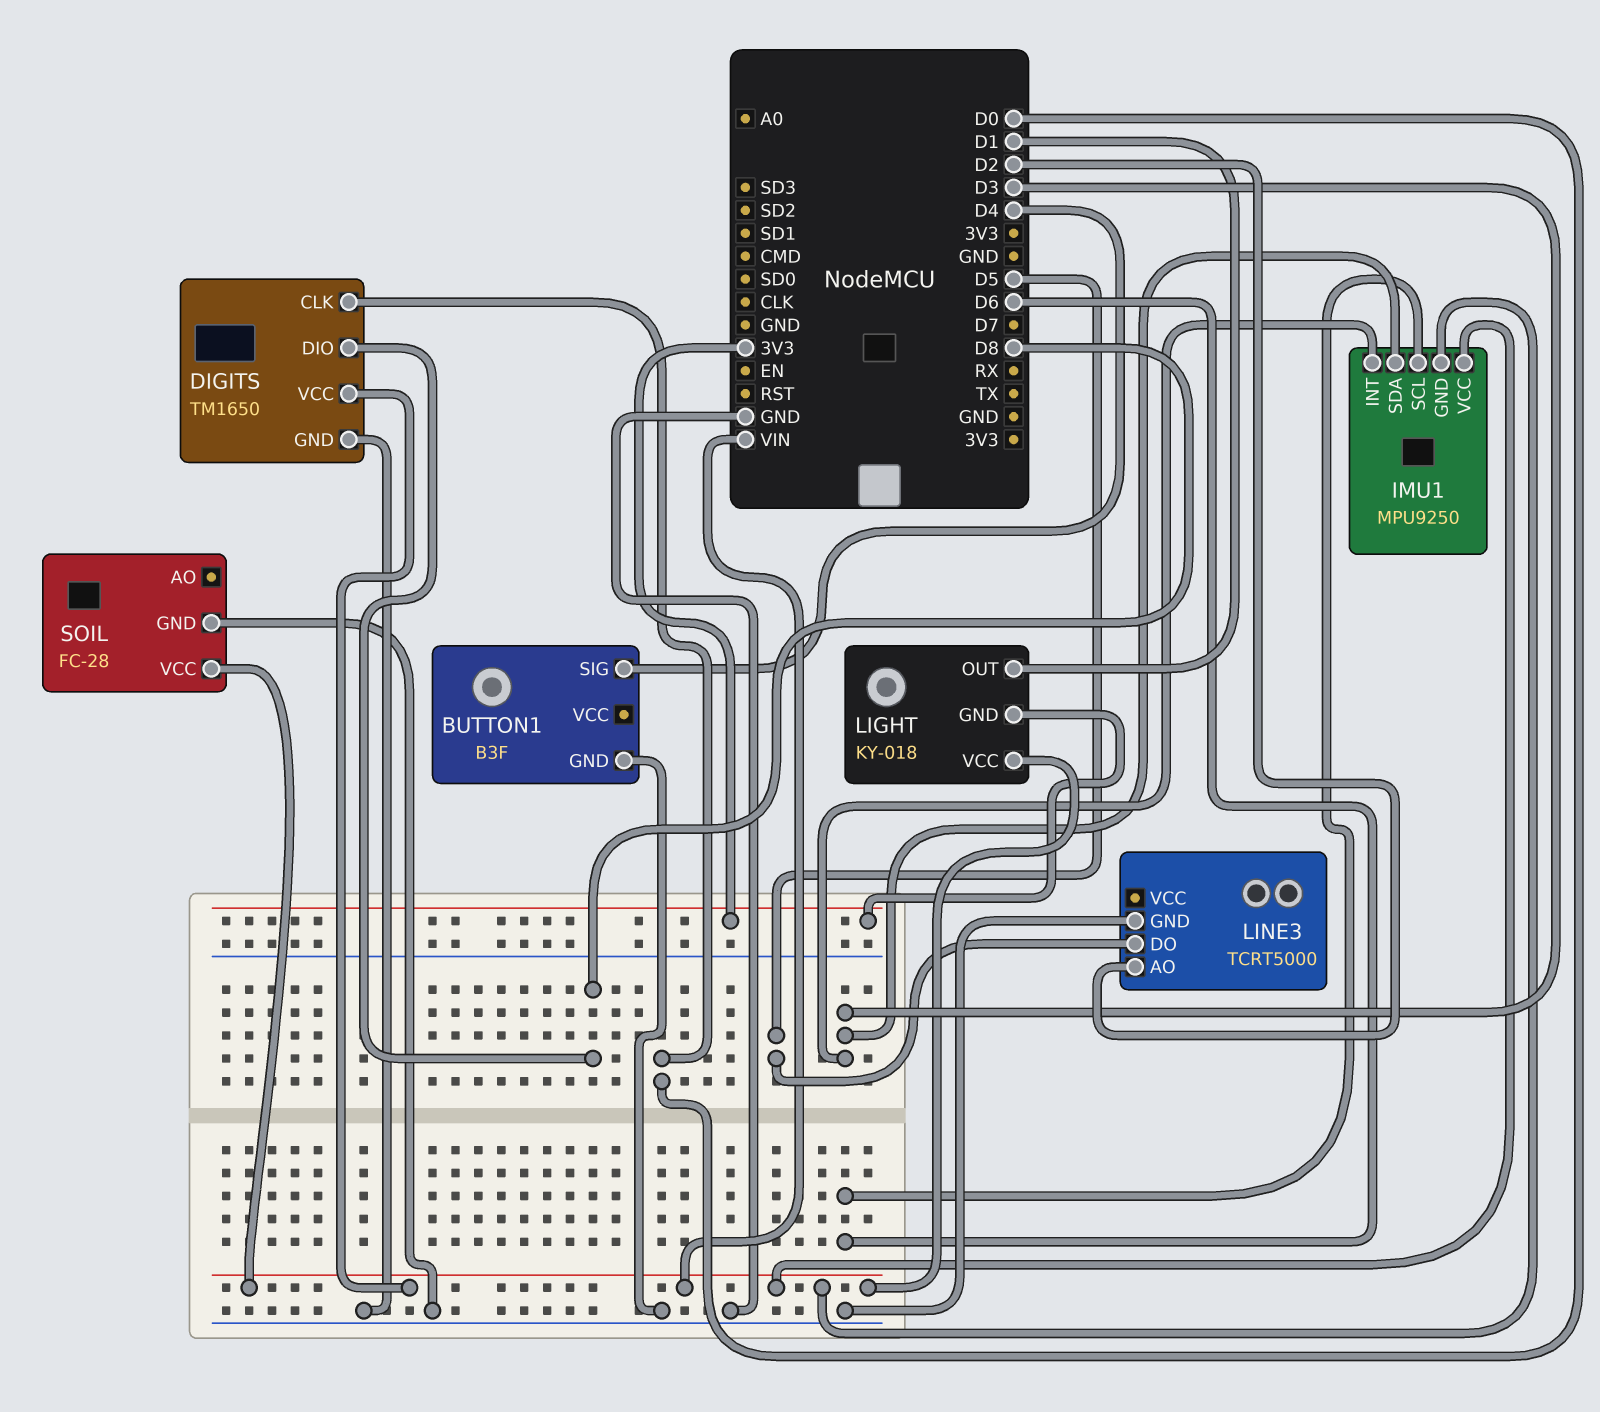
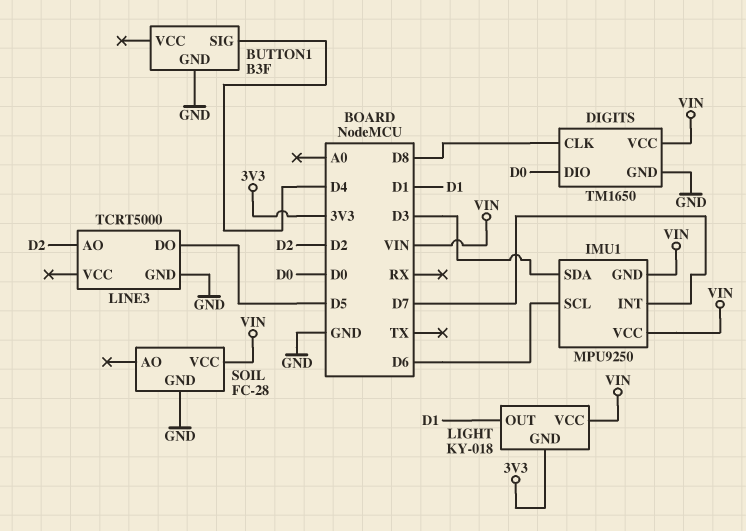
DIGITS pin CLK: D0 -> D8
DIGITS pin DIO: D8 -> D0
IMU1 pin INT: D3 -> D7

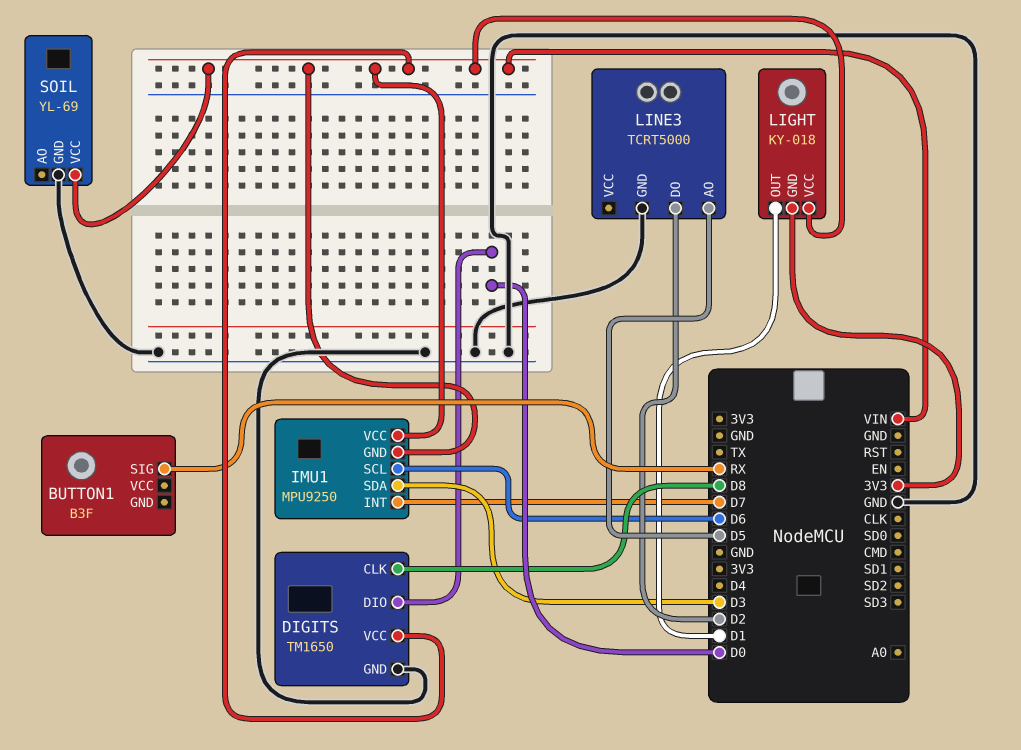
BUTTON1 pin GND: GND -> none
BUTTON1 pin SIG: D4 -> RX
LINE3 pin AO: D2 -> D5
LINE3 pin DO: D5 -> D2
SOIL: FC-28 -> YL-69

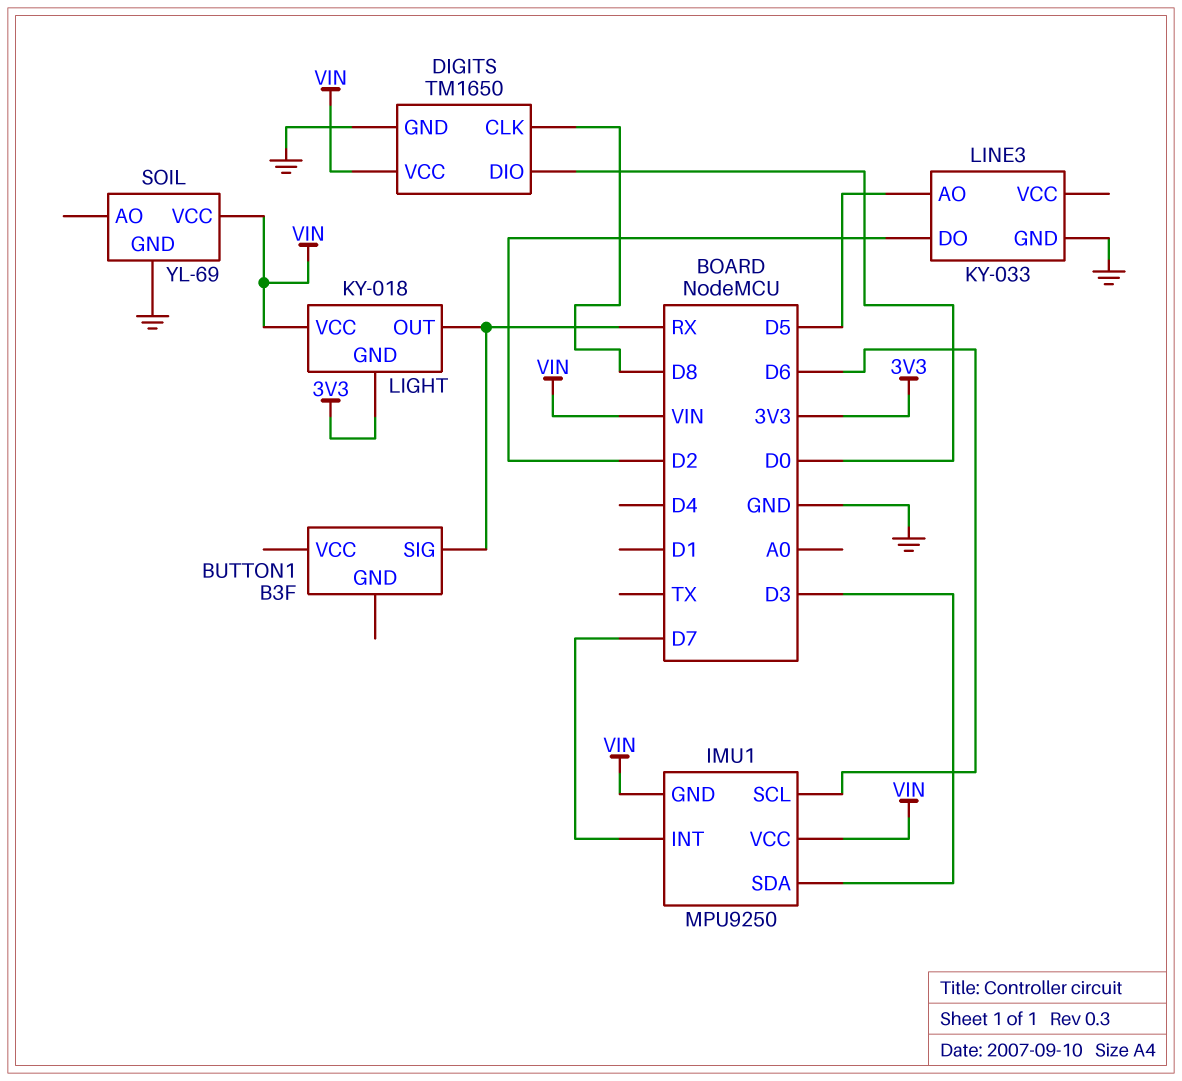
LIGHT pin OUT: D1 -> RX
LINE3: TCRT5000 -> KY-033

